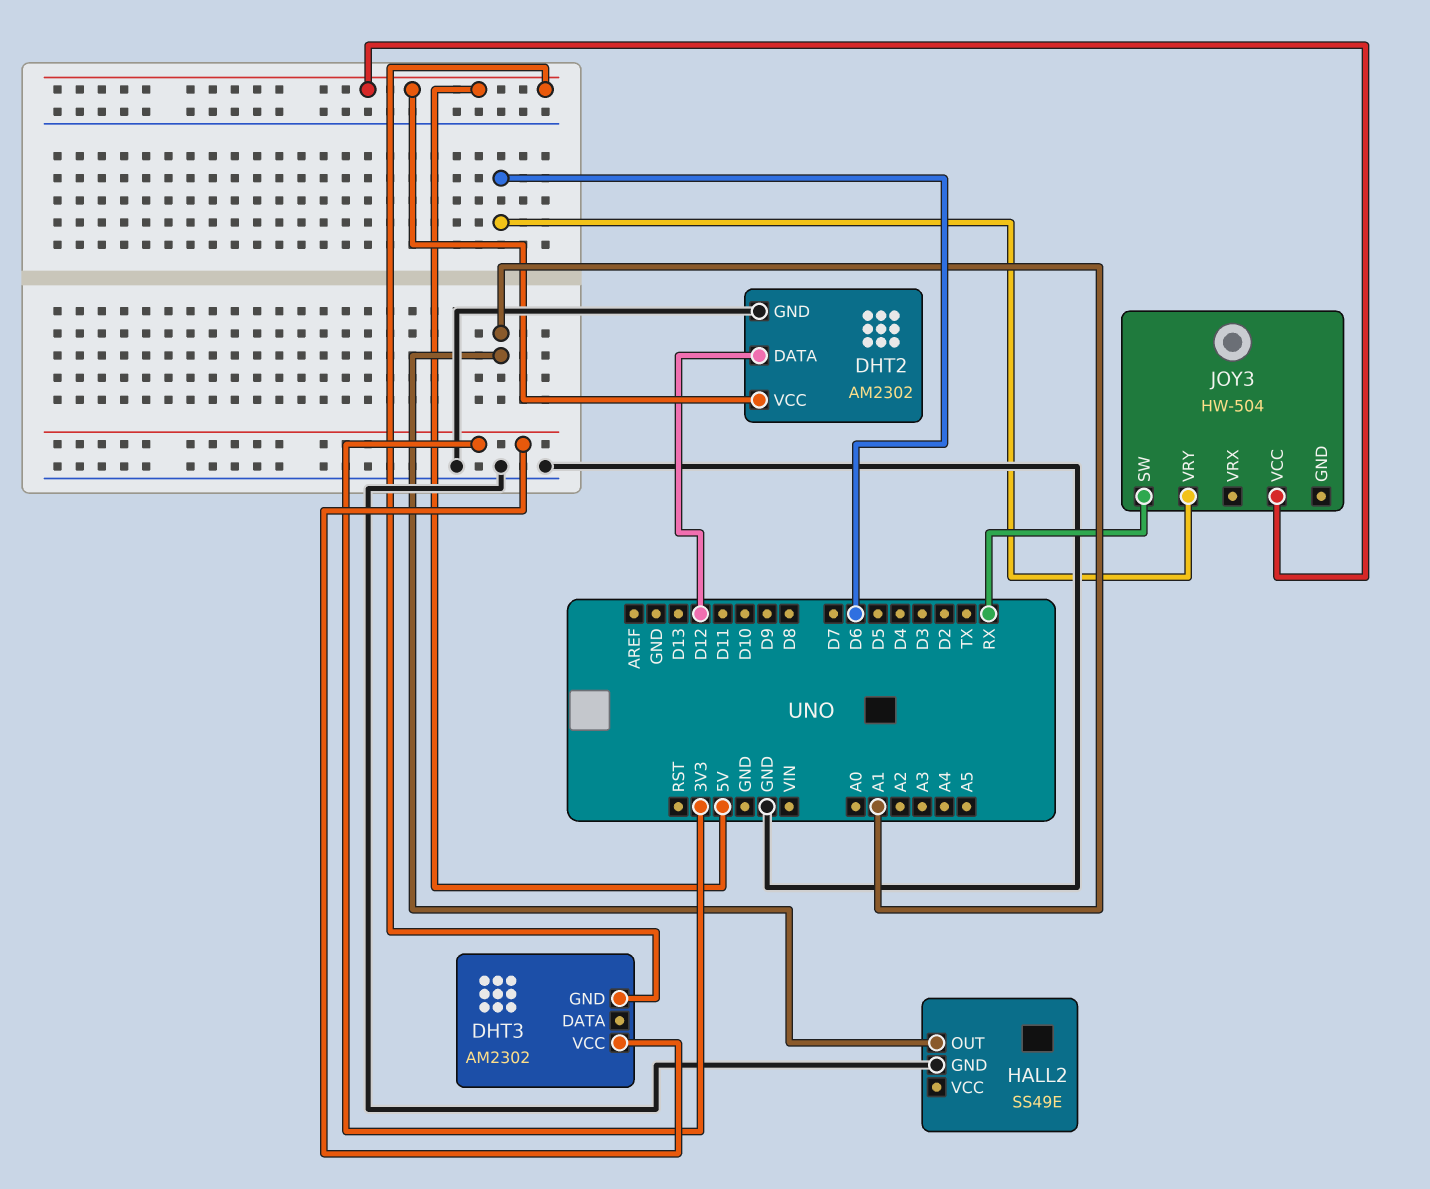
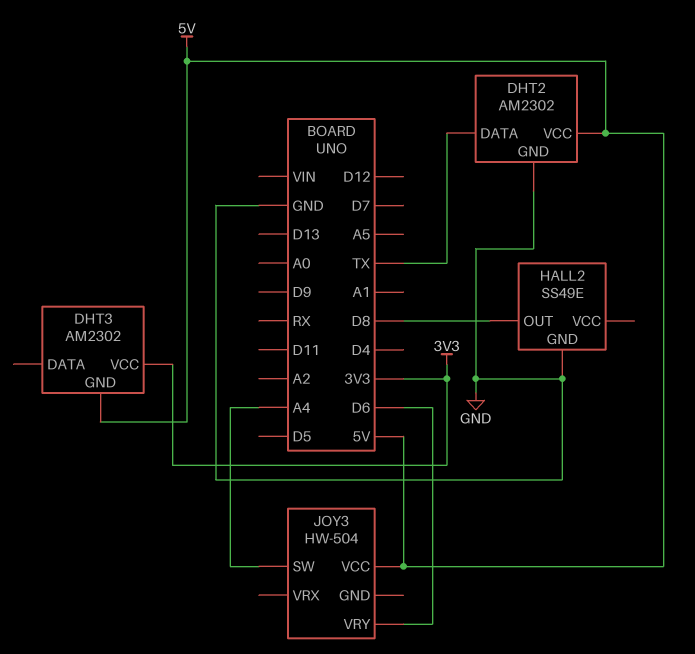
DHT2 pin DATA: D12 -> TX
HALL2 pin OUT: A1 -> D8
JOY3 pin SW: RX -> A4

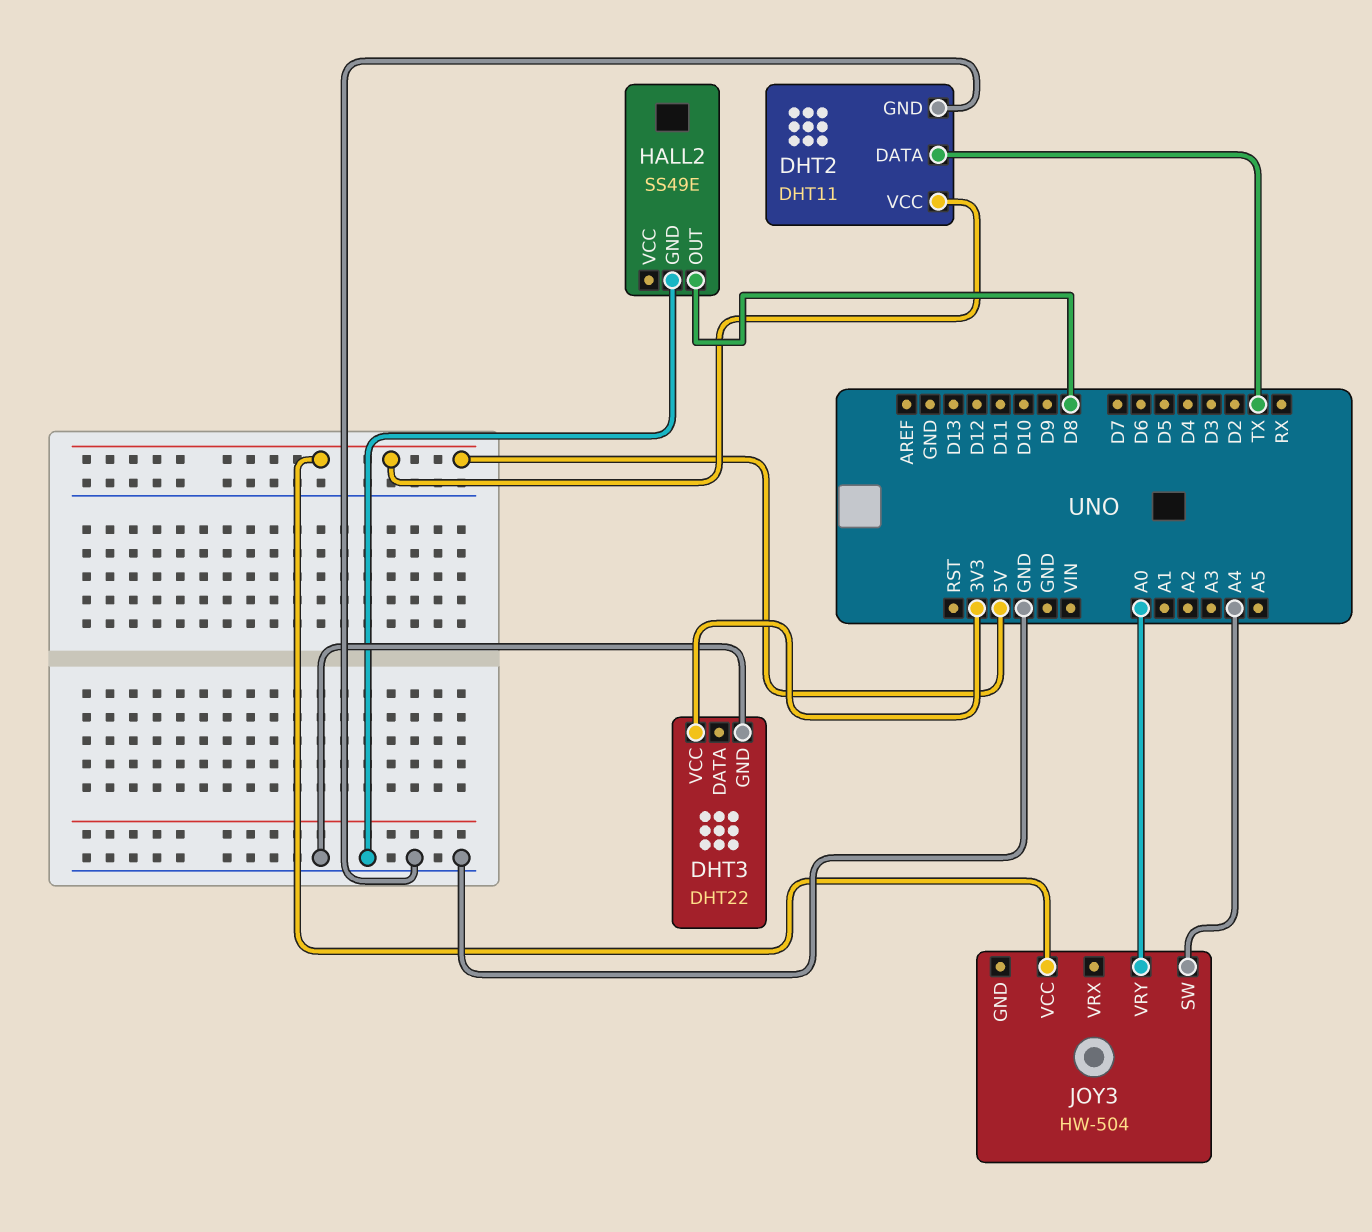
DHT2: AM2302 -> DHT11
DHT3: AM2302 -> DHT22
DHT3 pin GND: 5V -> GND
JOY3 pin VRY: D6 -> A0

